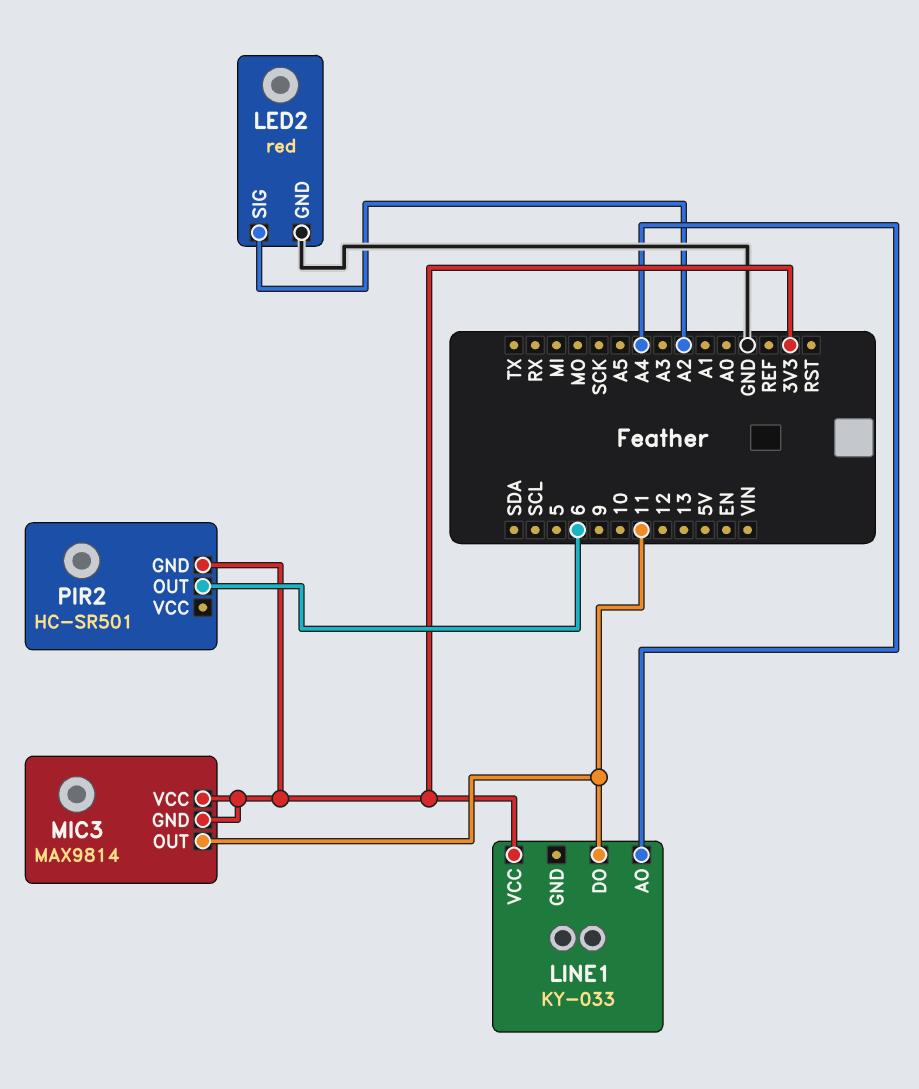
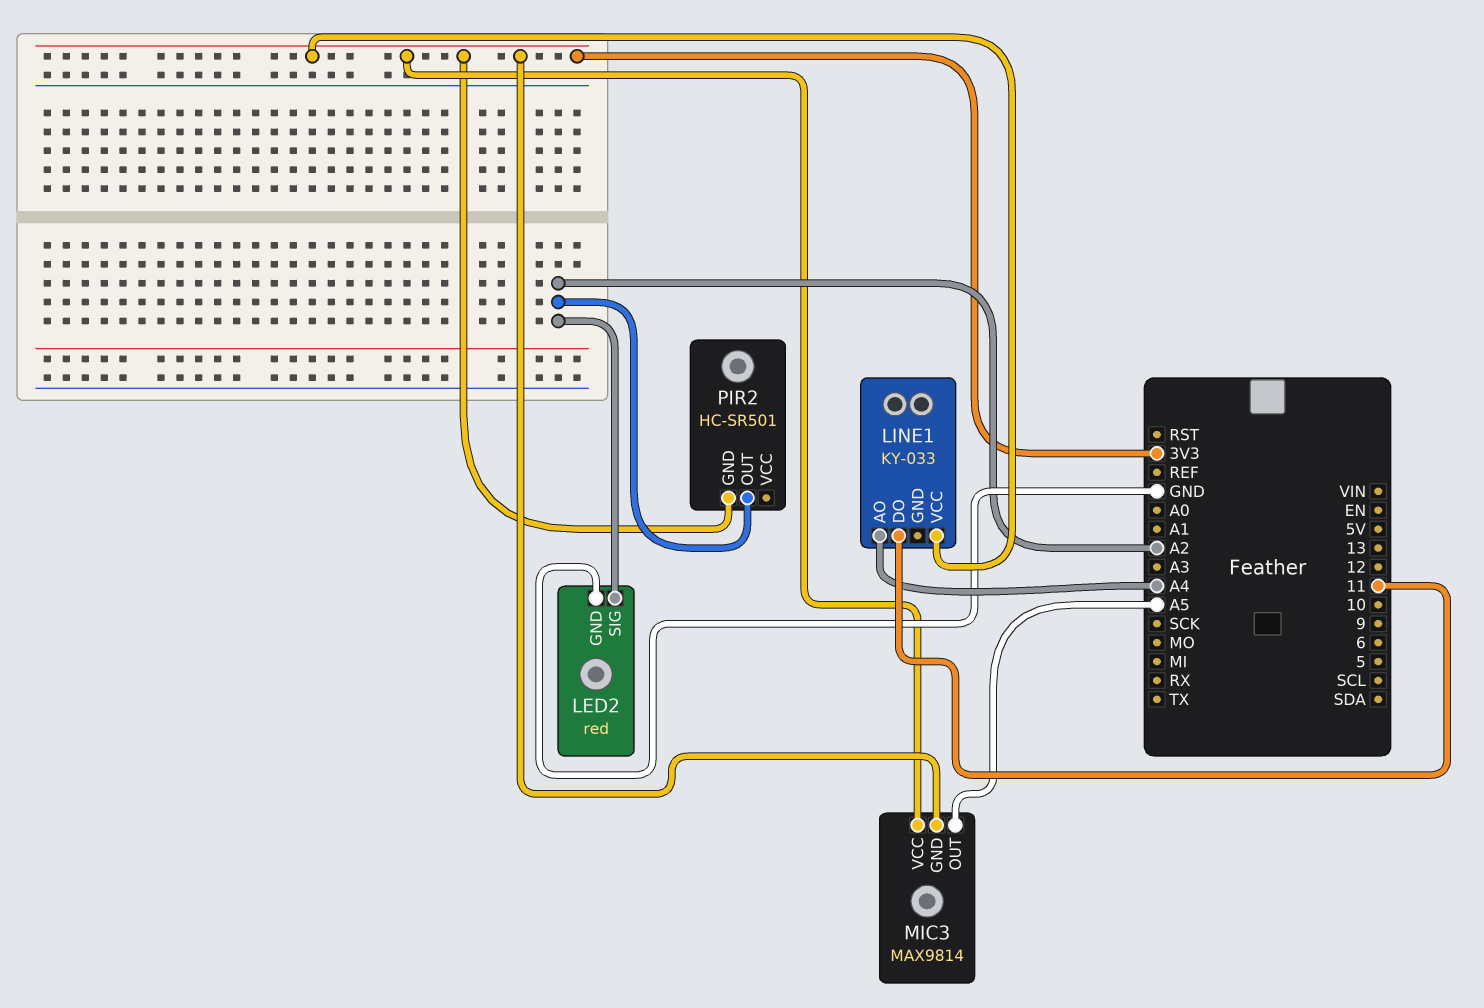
MIC3 pin OUT: 11 -> A5
PIR2 pin OUT: 6 -> A2

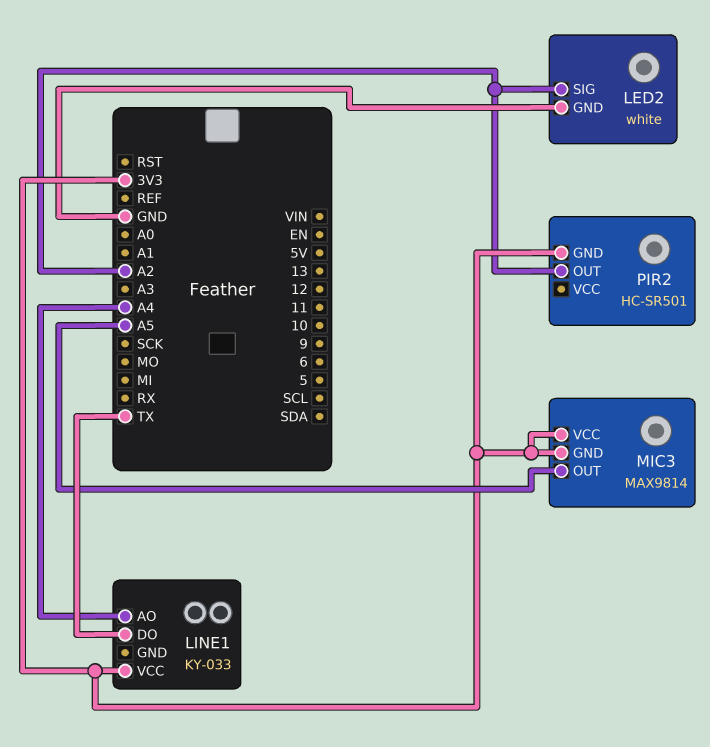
LED2: red -> white
LINE1 pin DO: 11 -> TX

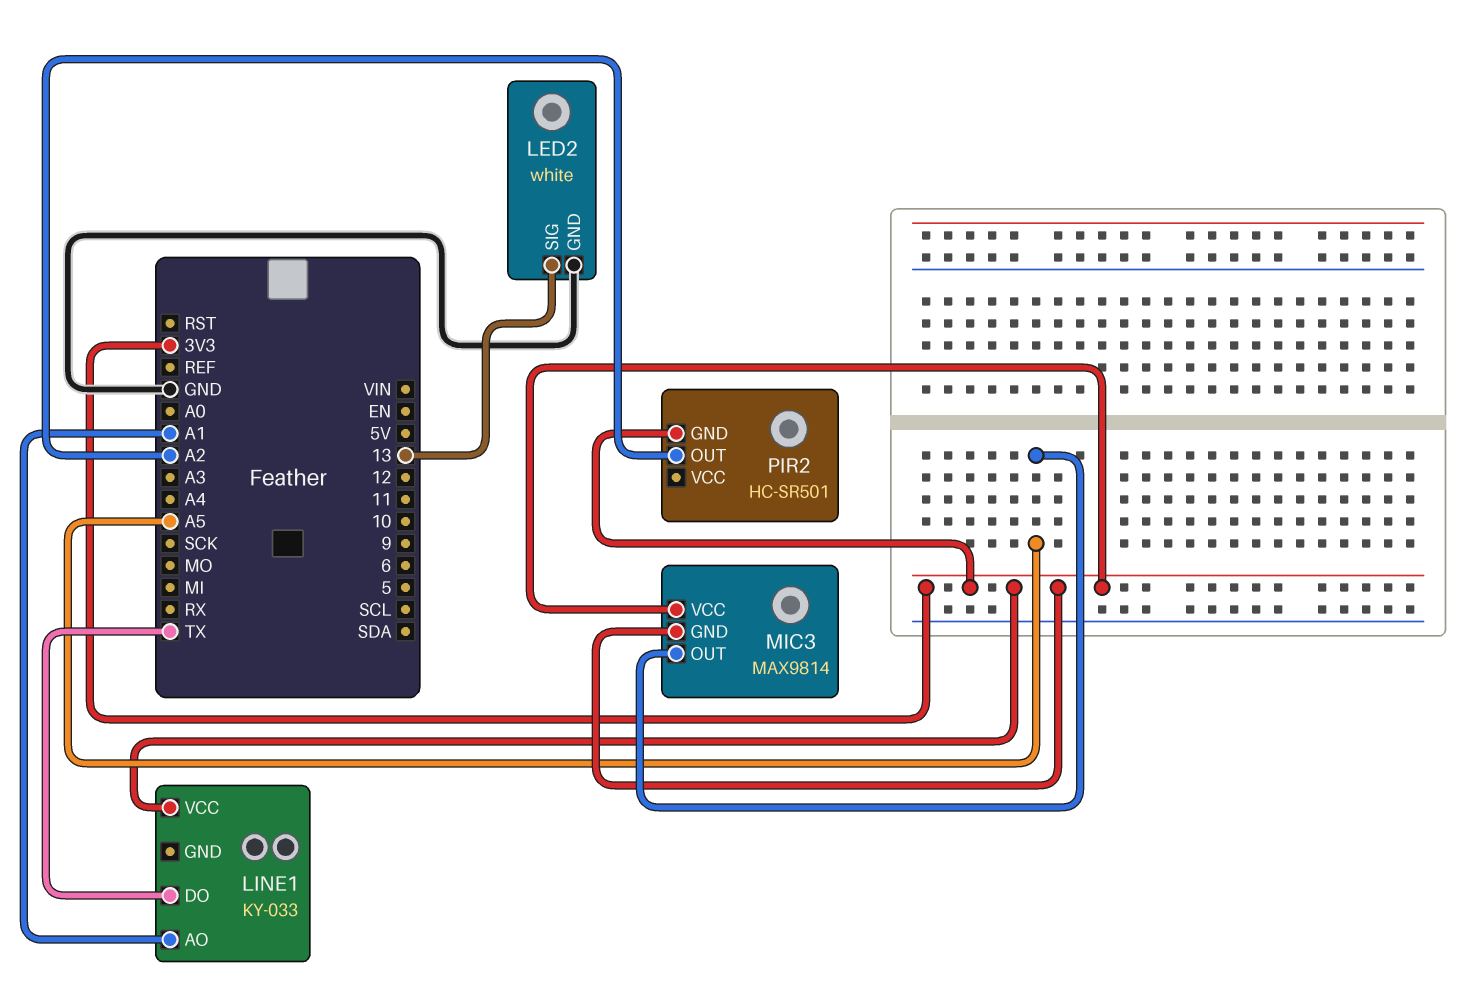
LED2 pin SIG: A2 -> 13
LINE1 pin AO: A4 -> A1

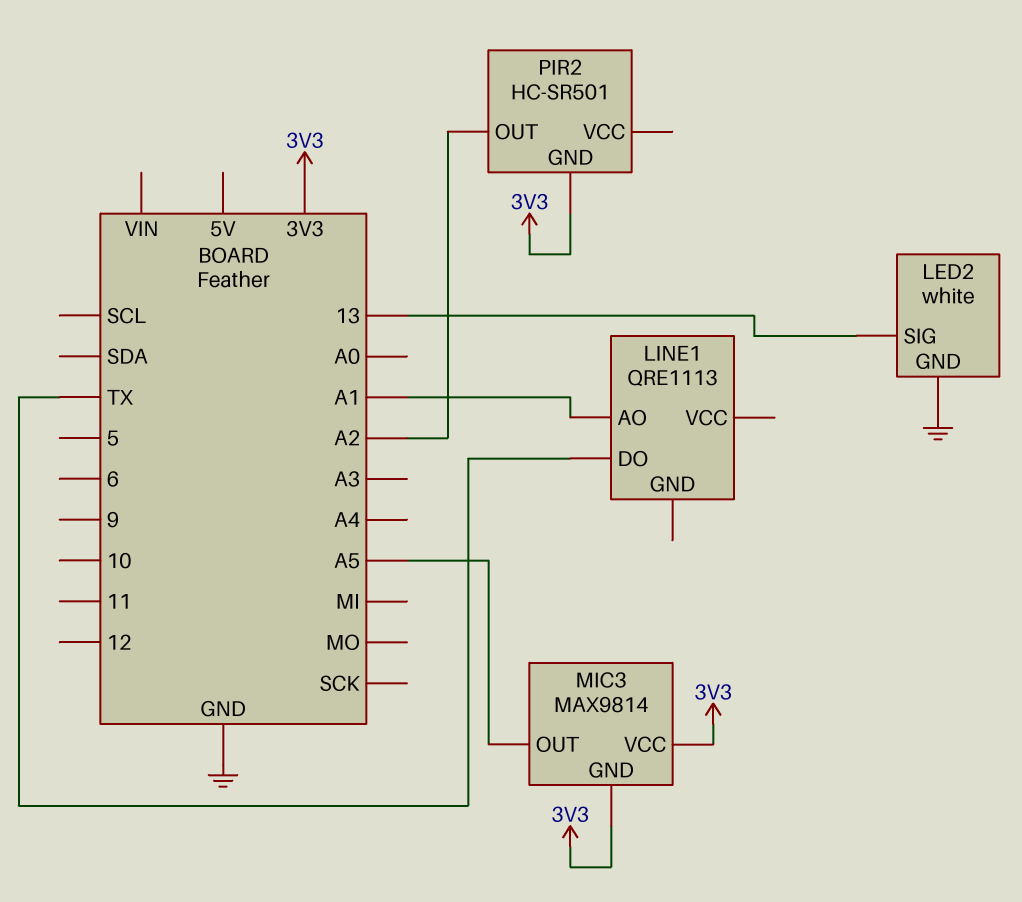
LINE1: KY-033 -> QRE1113
LINE1 pin VCC: 3V3 -> none

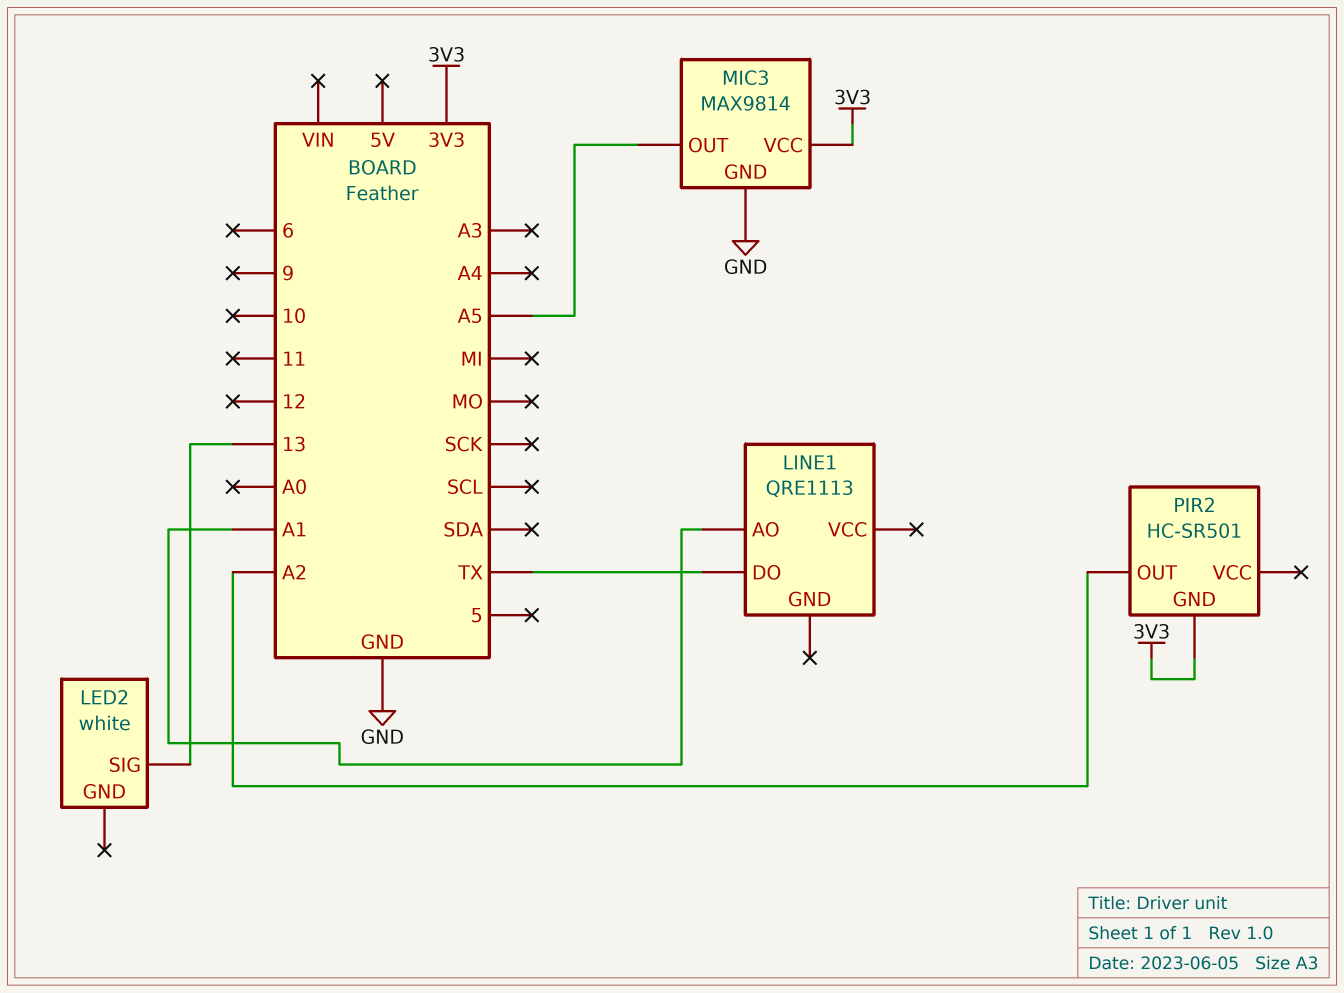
LED2 pin GND: GND -> none
MIC3 pin GND: 3V3 -> GND

